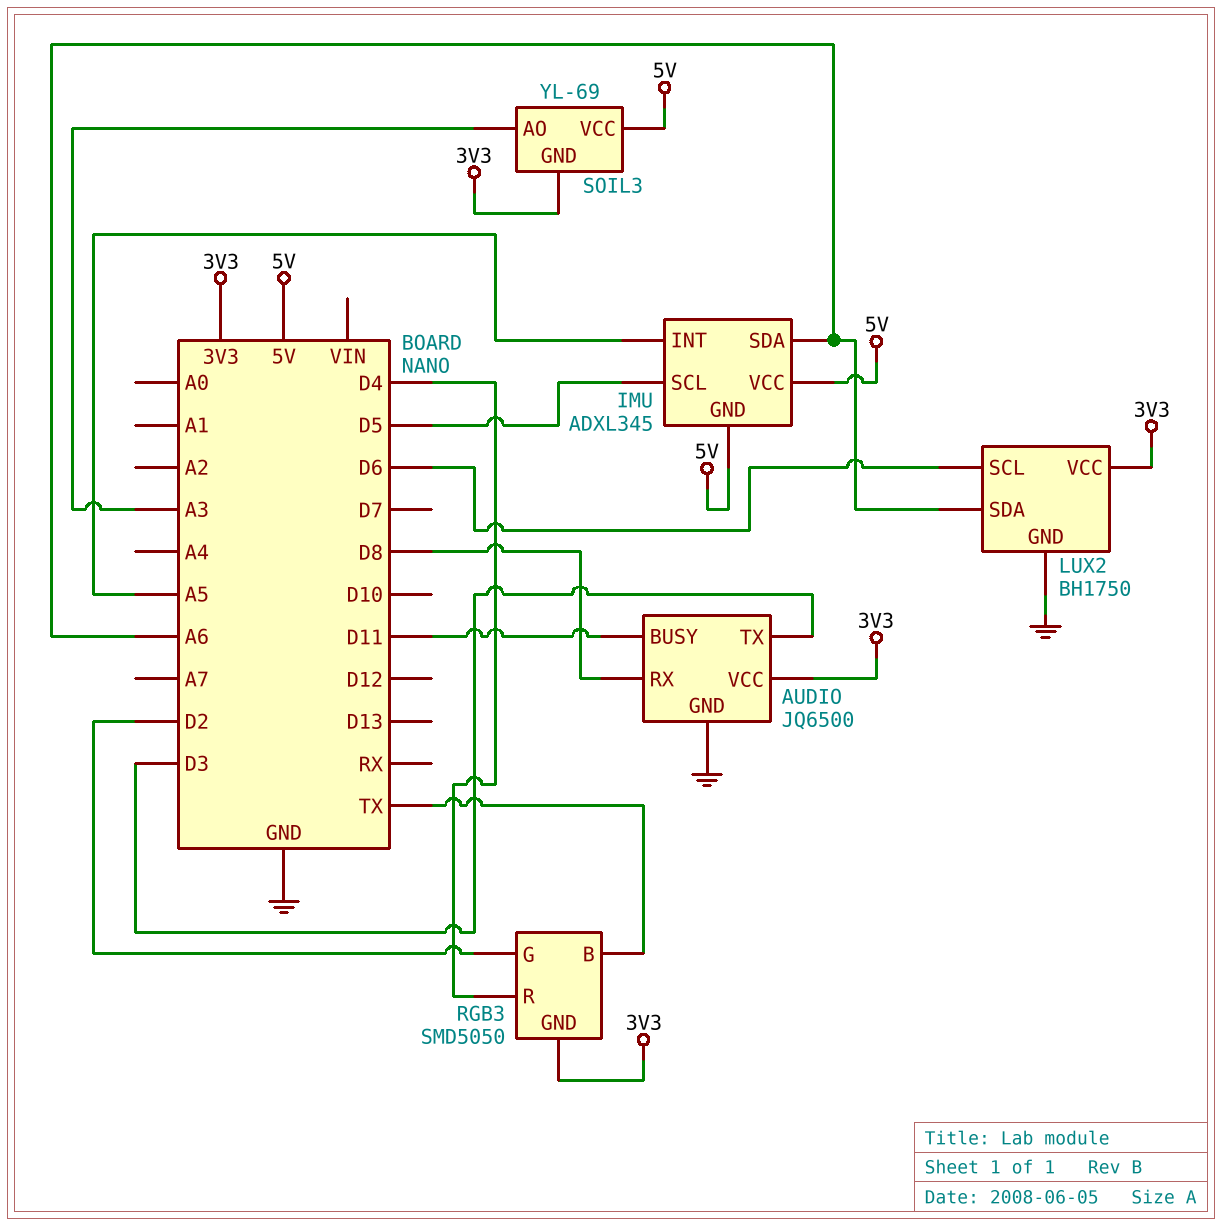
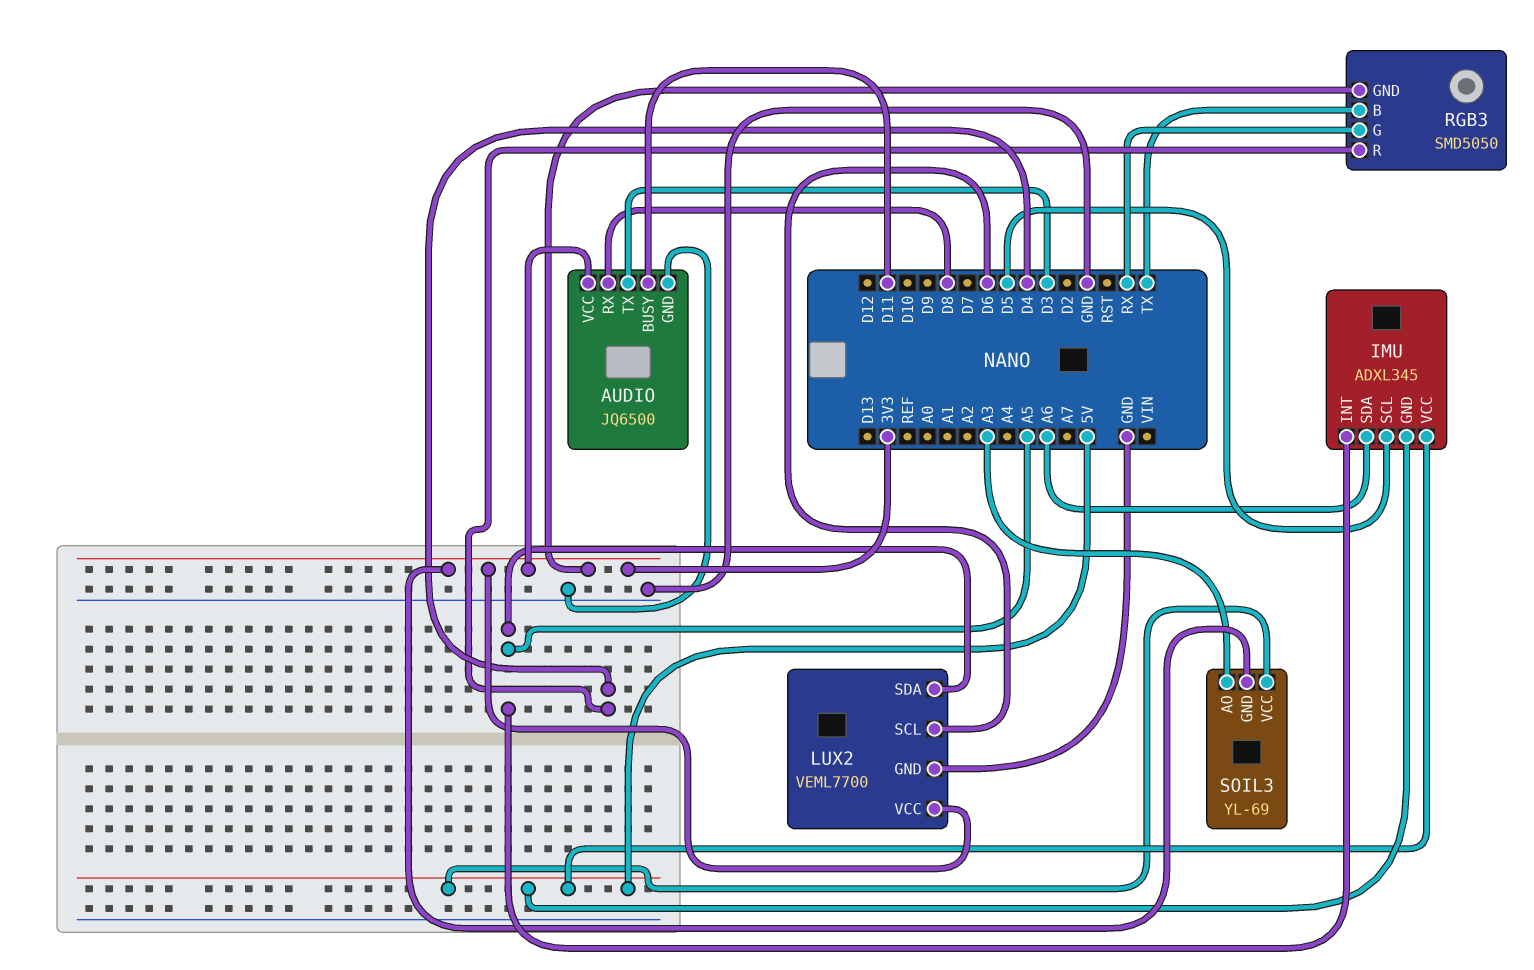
LUX2: BH1750 -> VEML7700
LUX2 pin SDA: A6 -> A5
RGB3 pin G: D2 -> RX

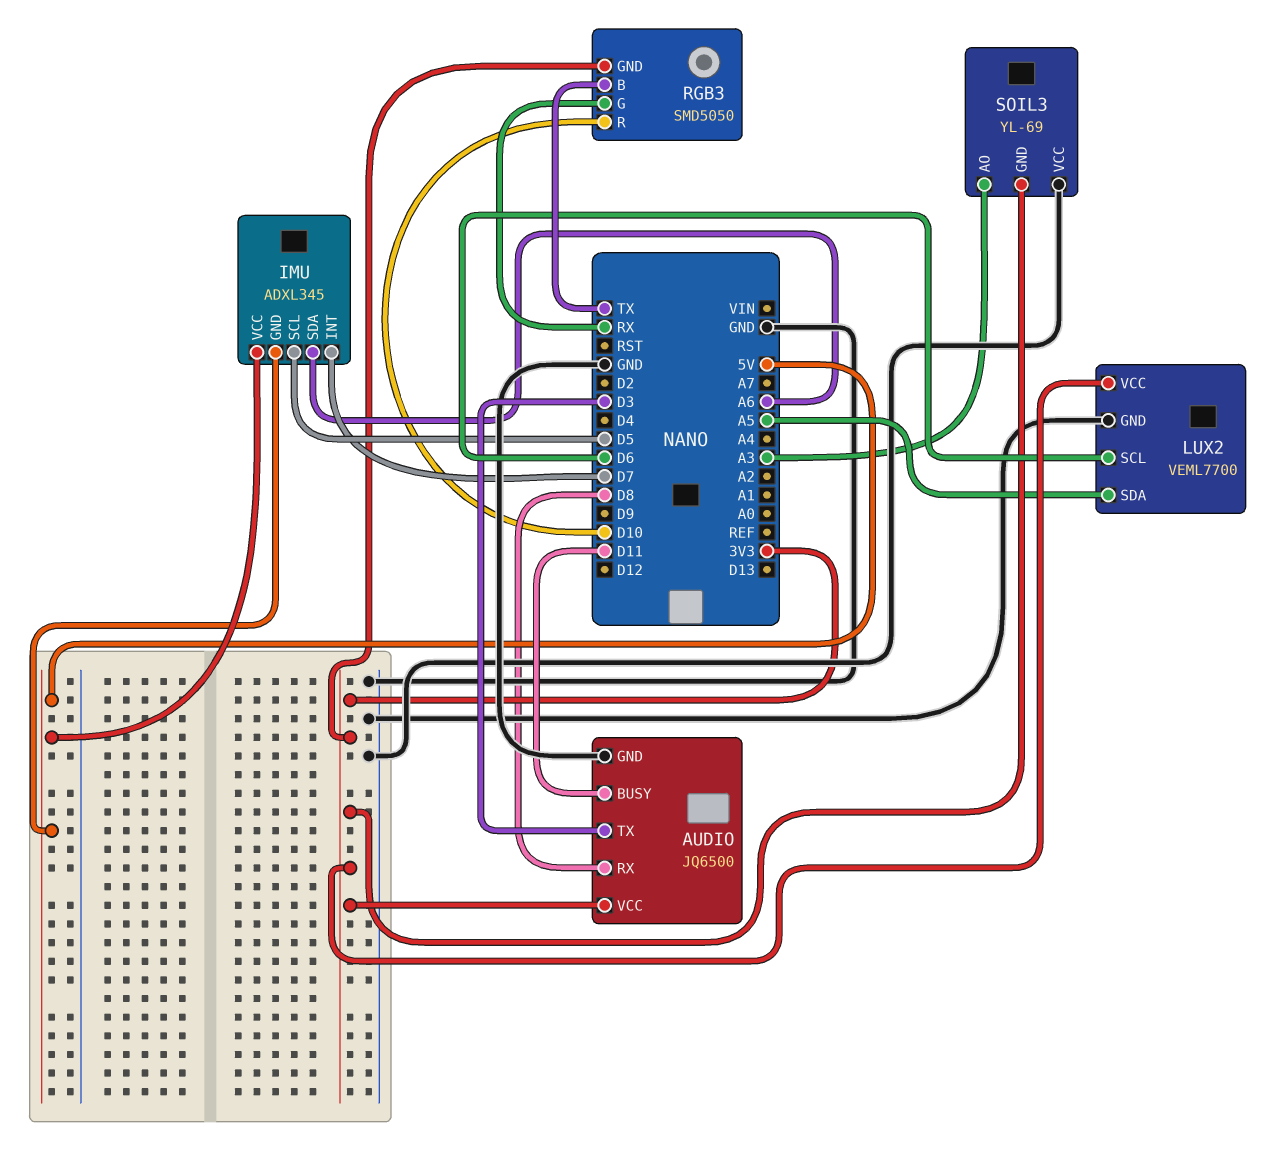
IMU pin INT: A5 -> D7
RGB3 pin R: D4 -> D10
SOIL3 pin VCC: 5V -> GND

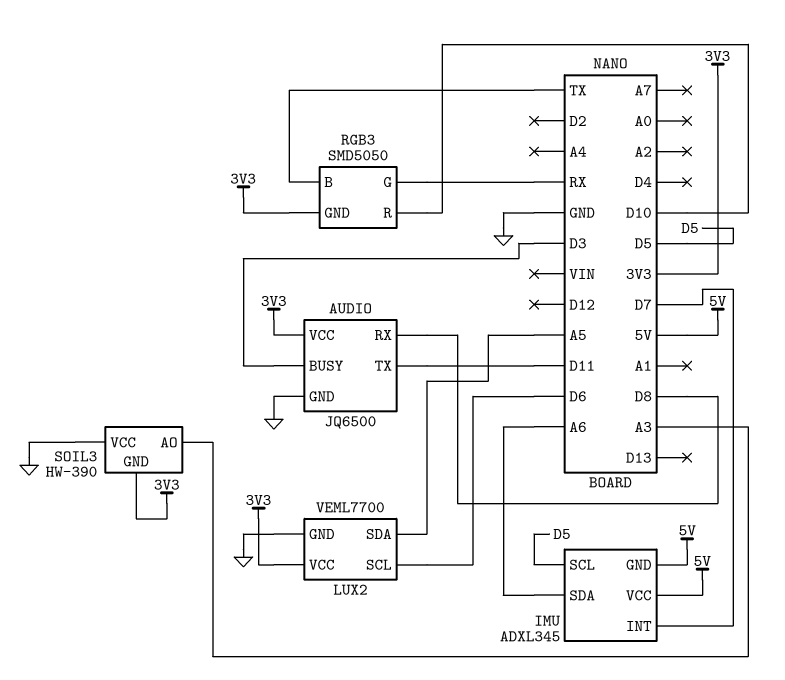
AUDIO pin BUSY: D11 -> D3
AUDIO pin TX: D3 -> D11
SOIL3: YL-69 -> HW-390

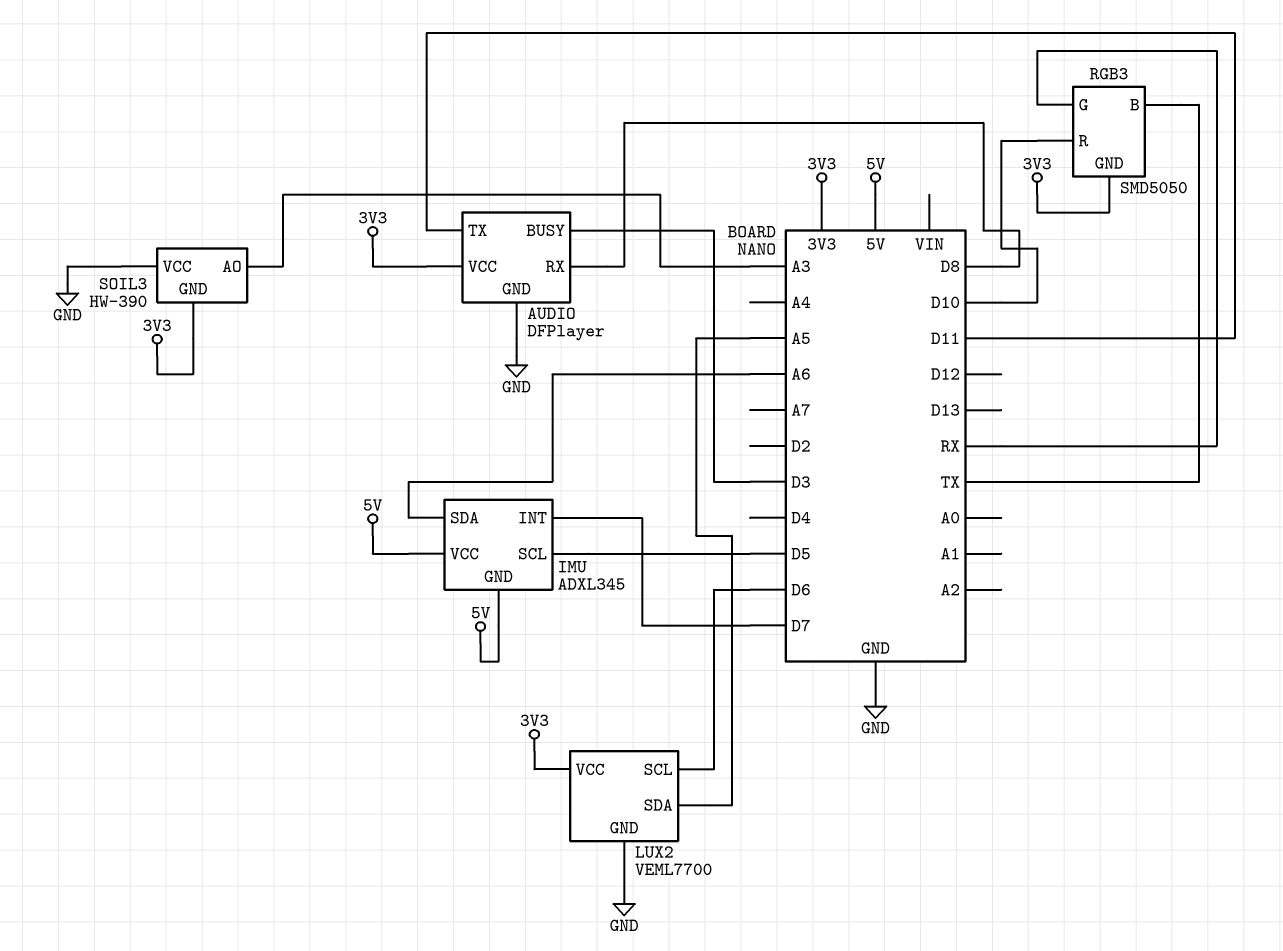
AUDIO: JQ6500 -> DFPlayer

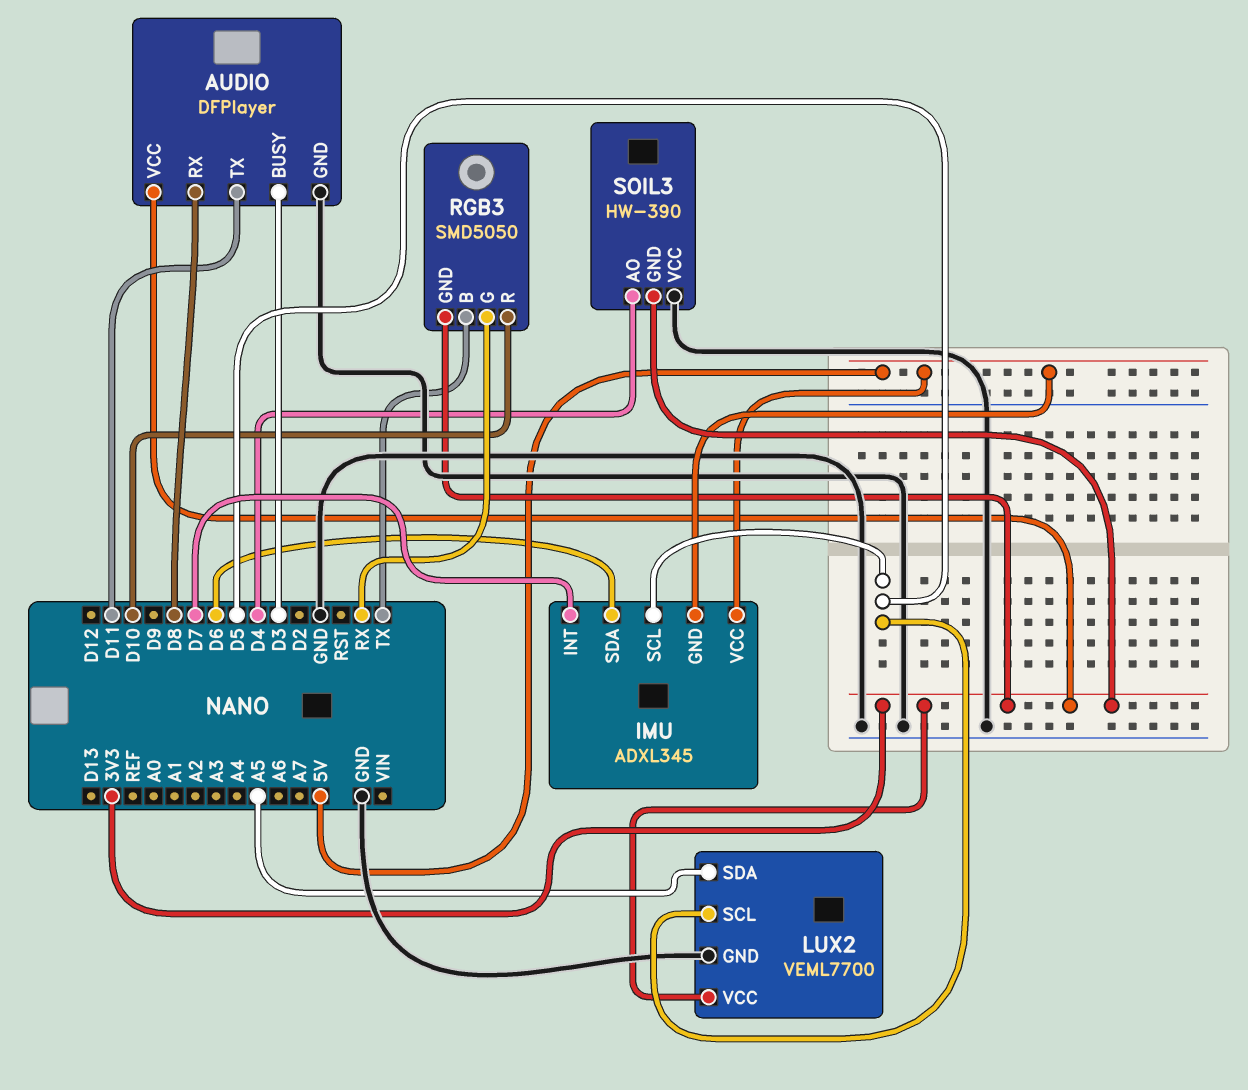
IMU pin SDA: A6 -> D6
LUX2 pin SCL: D6 -> D5
SOIL3 pin AO: A3 -> D4

